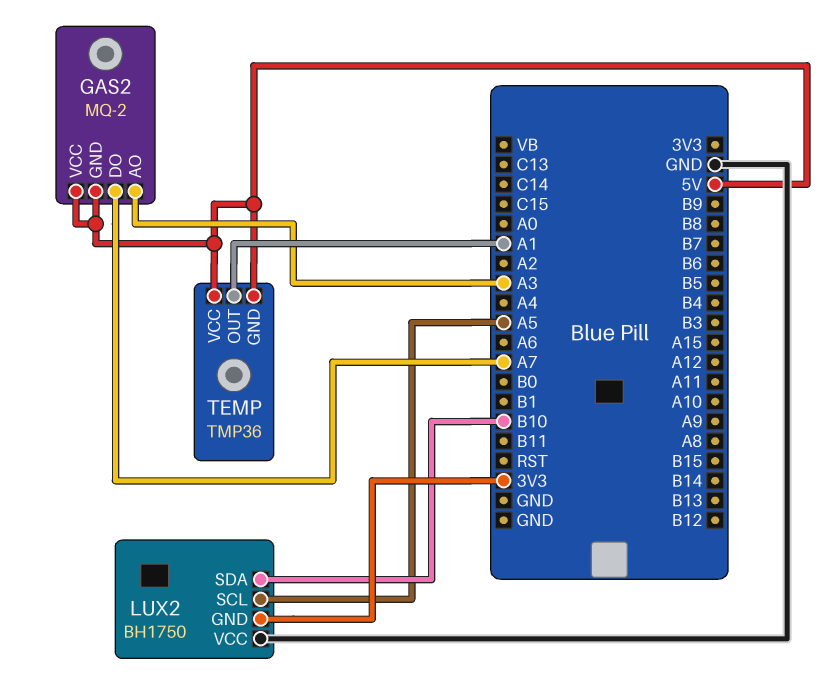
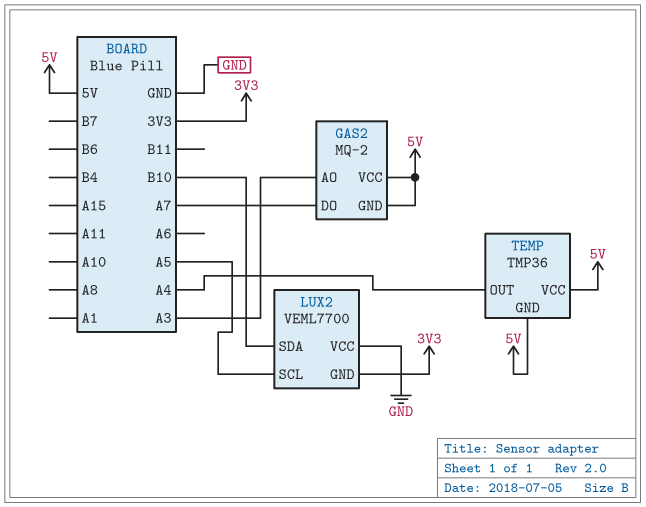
LUX2: BH1750 -> VEML7700
TEMP pin OUT: A1 -> A4

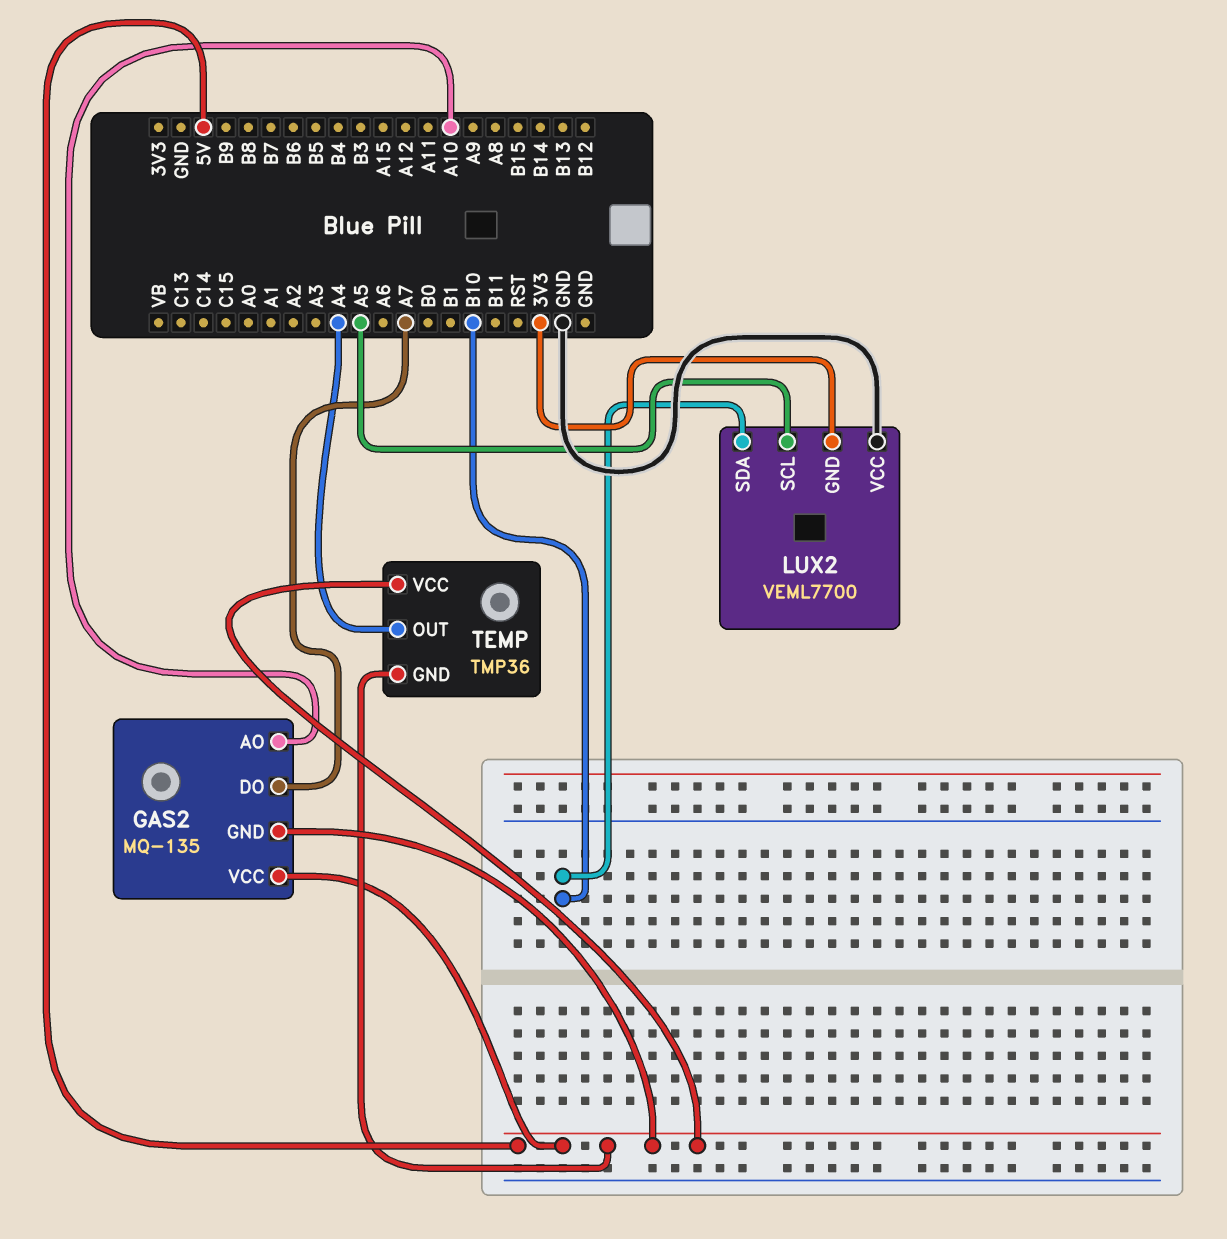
GAS2: MQ-2 -> MQ-135
GAS2 pin AO: A3 -> A10

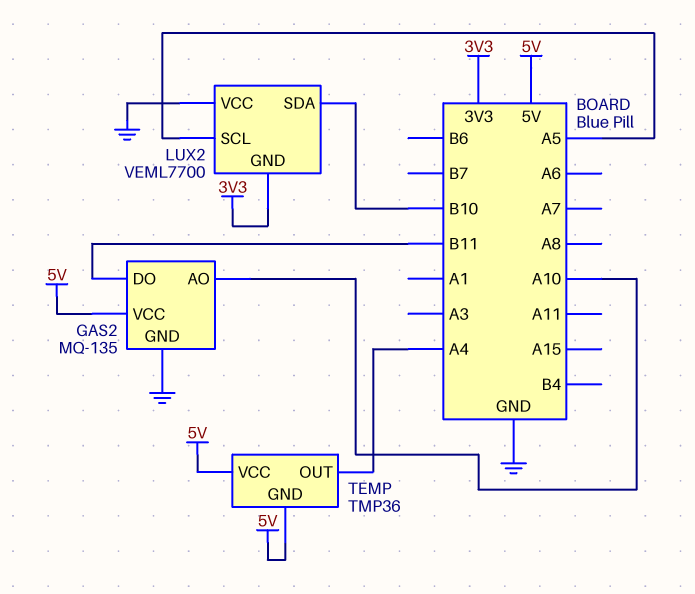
GAS2 pin DO: A7 -> B11
GAS2 pin GND: 5V -> GND

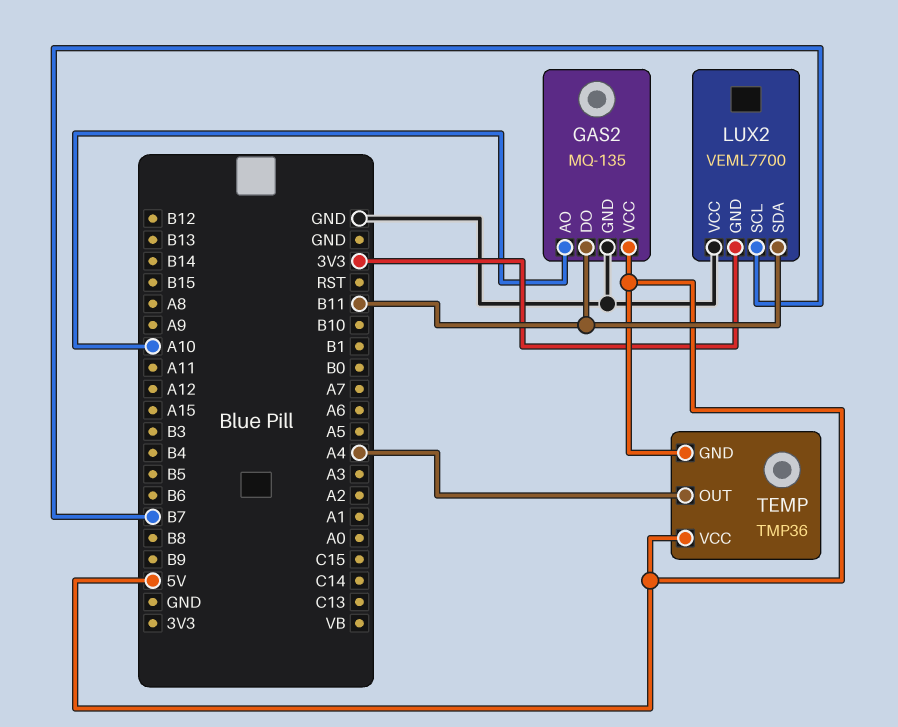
LUX2 pin SCL: A5 -> B7
LUX2 pin SDA: B10 -> B11

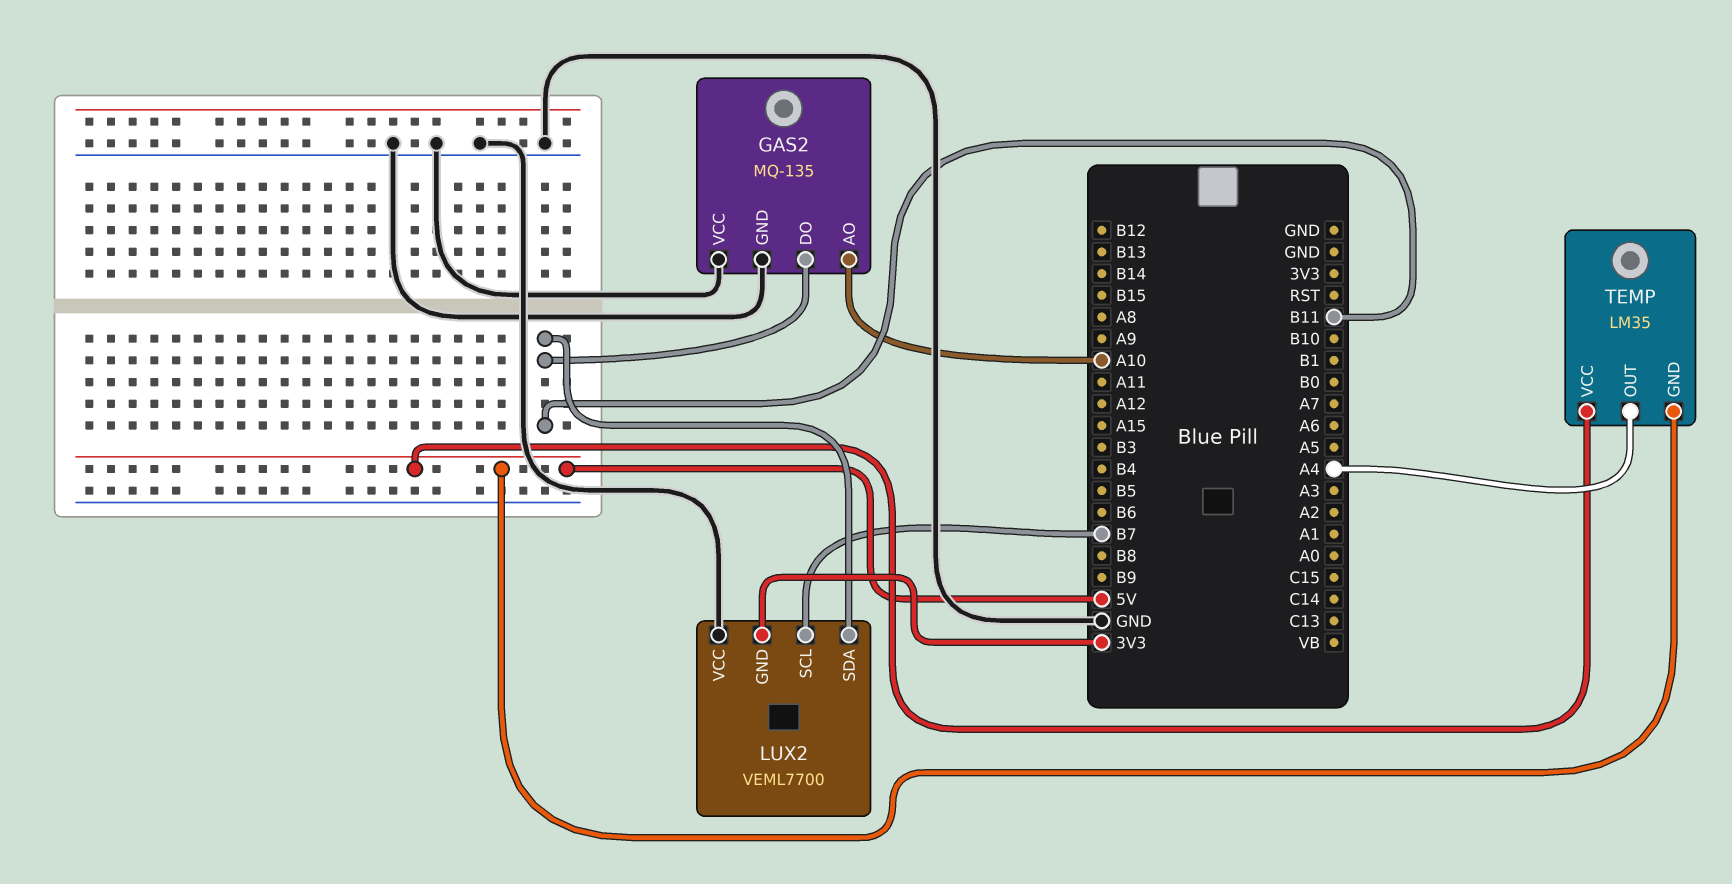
GAS2 pin VCC: 5V -> GND
TEMP: TMP36 -> LM35

